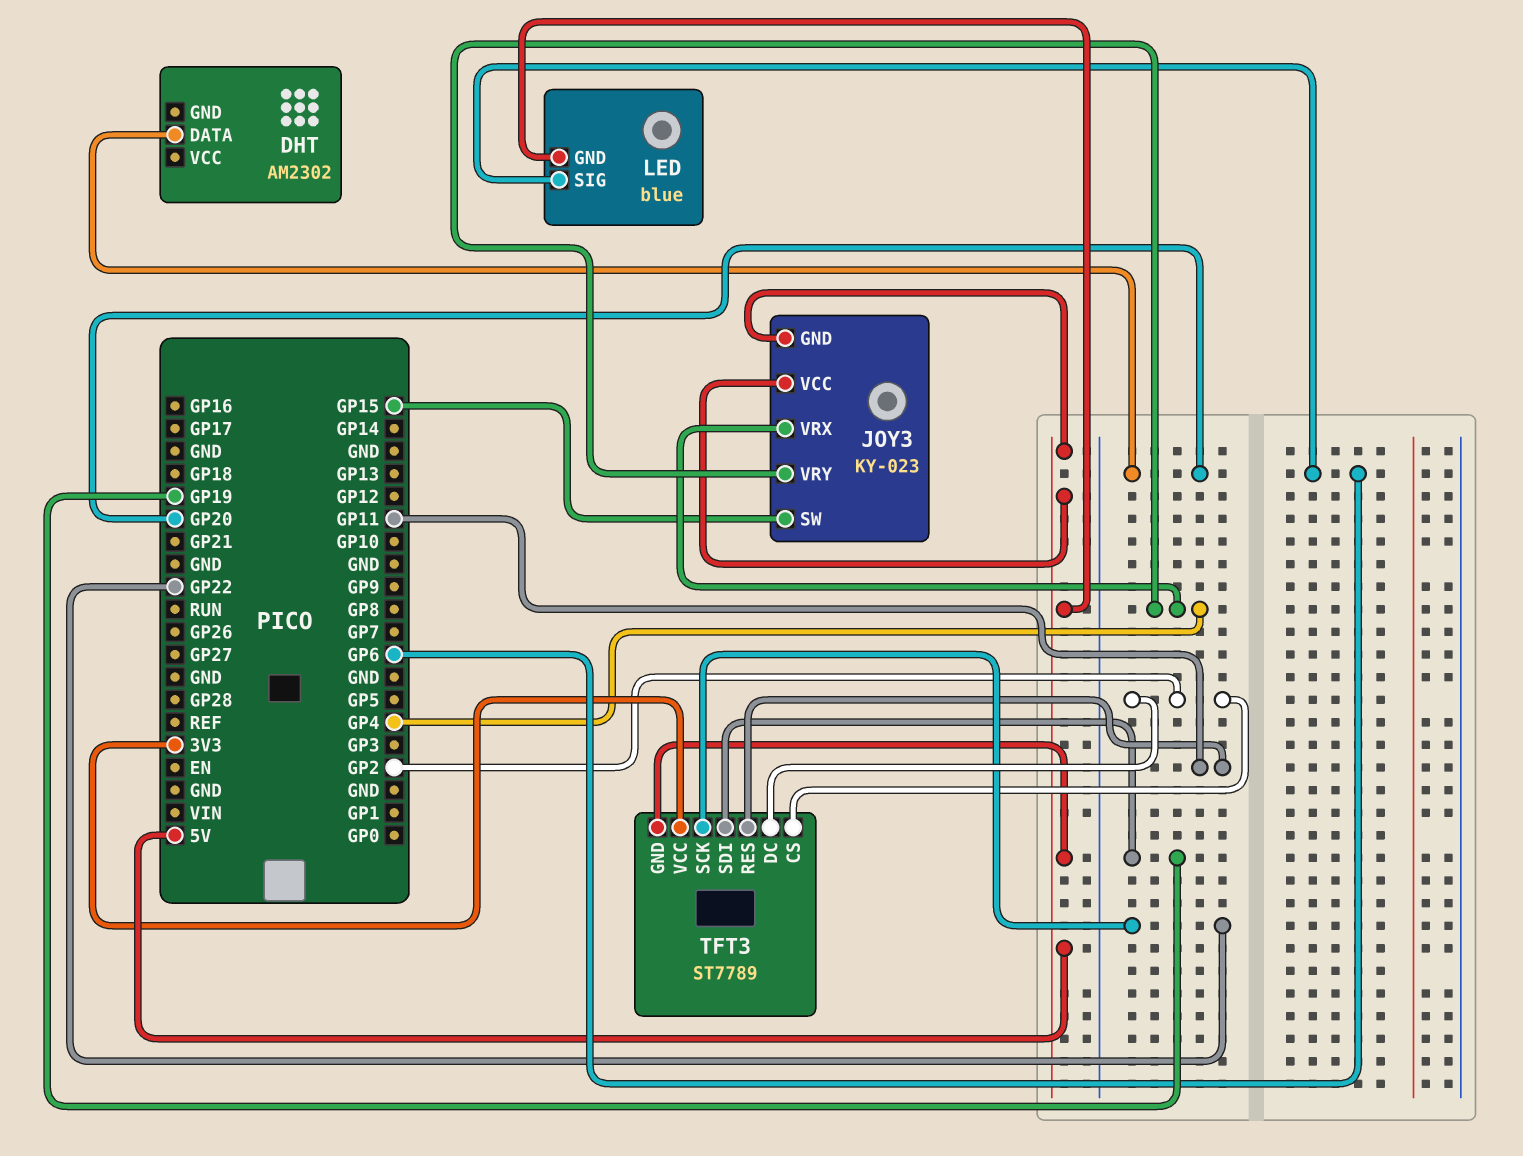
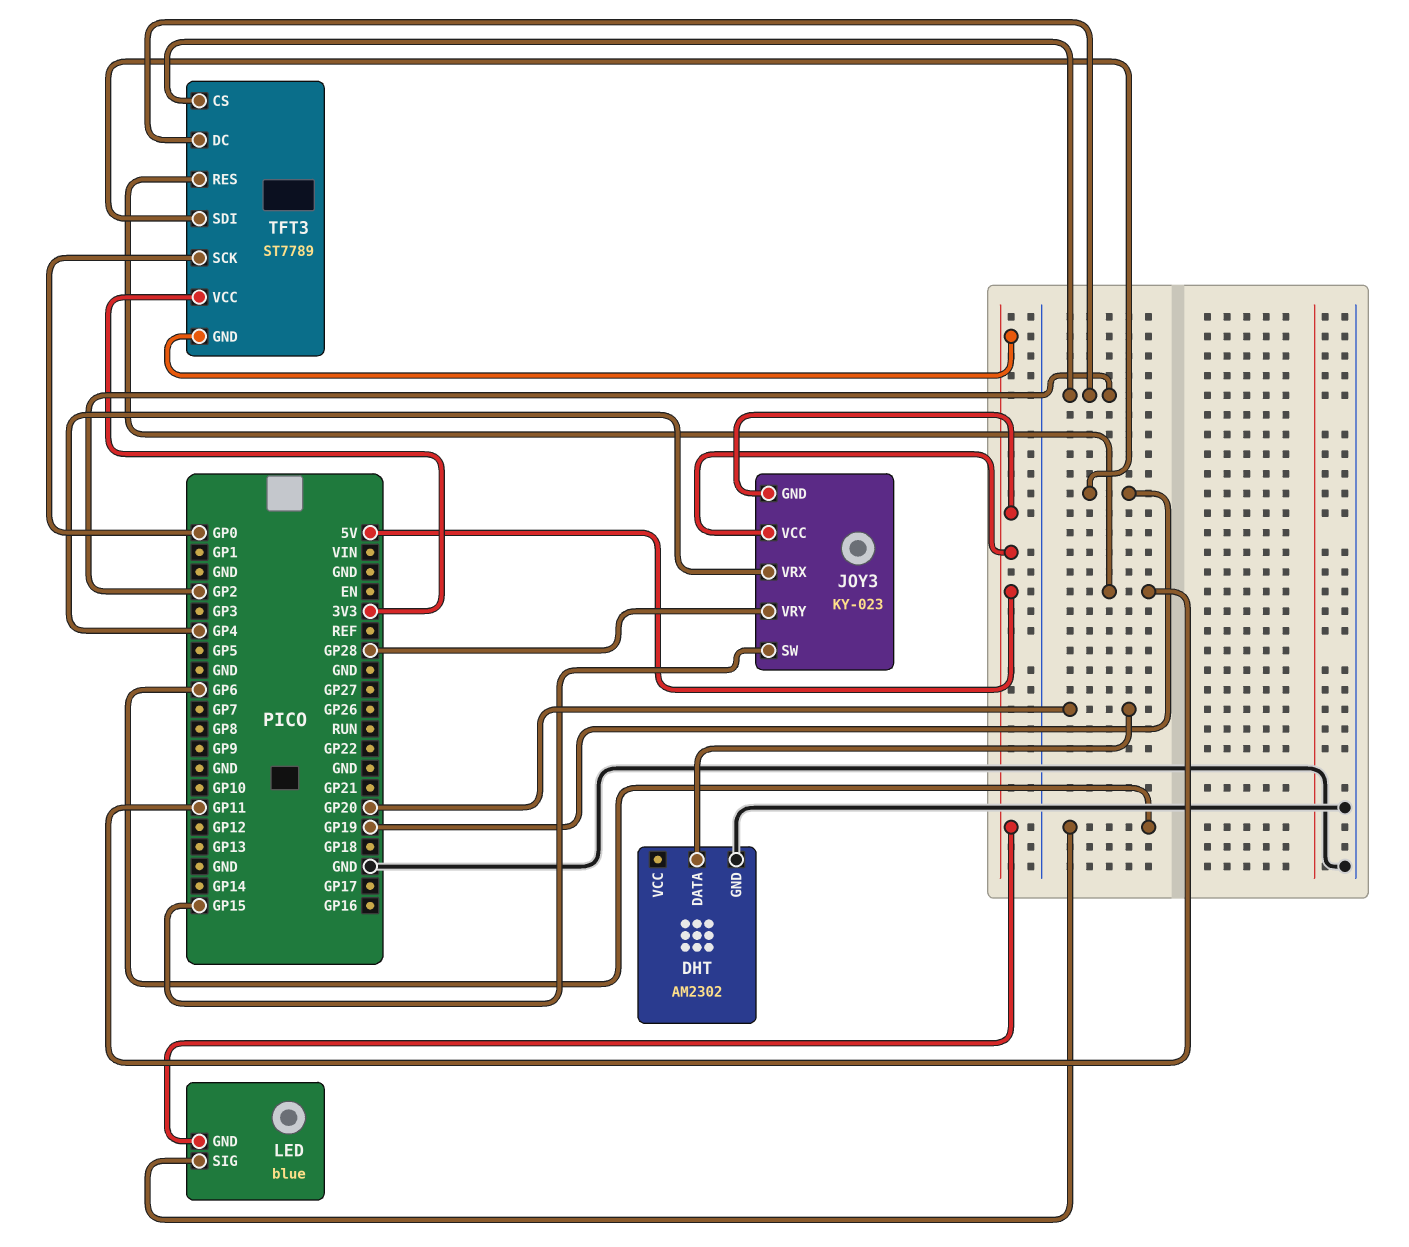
DHT pin GND: none -> GND
JOY3 pin VRY: GP4 -> GP28
TFT3 pin SCK: GP22 -> GP0

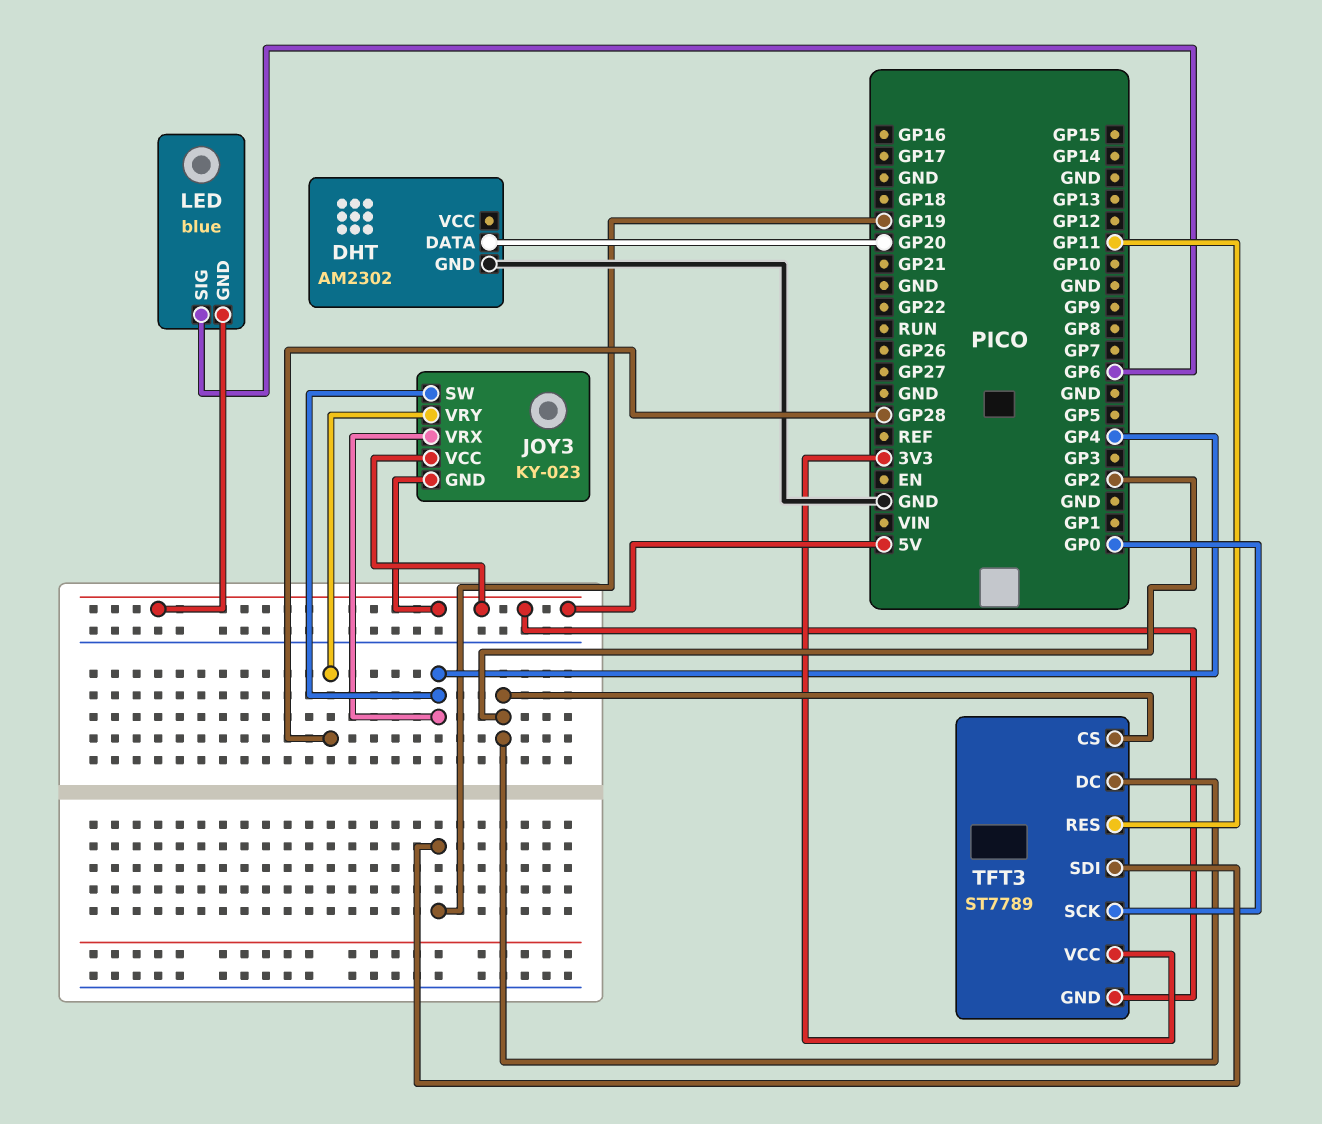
JOY3 pin SW: GP15 -> GP4

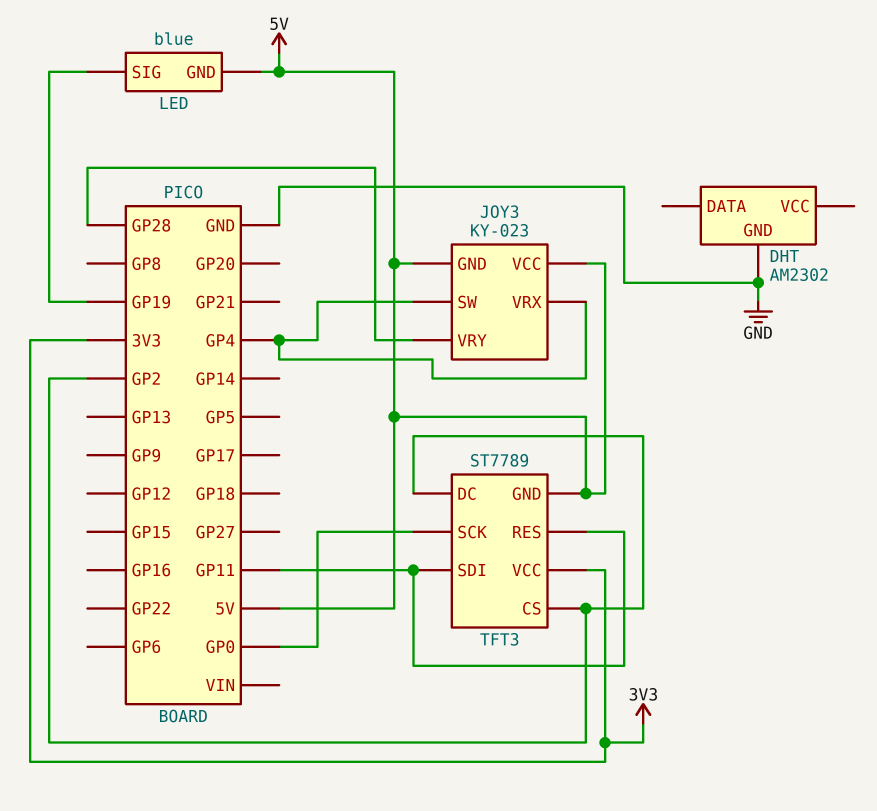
DHT pin DATA: GP20 -> none
LED pin SIG: GP6 -> GP19
TFT3 pin SDI: GP19 -> GP11

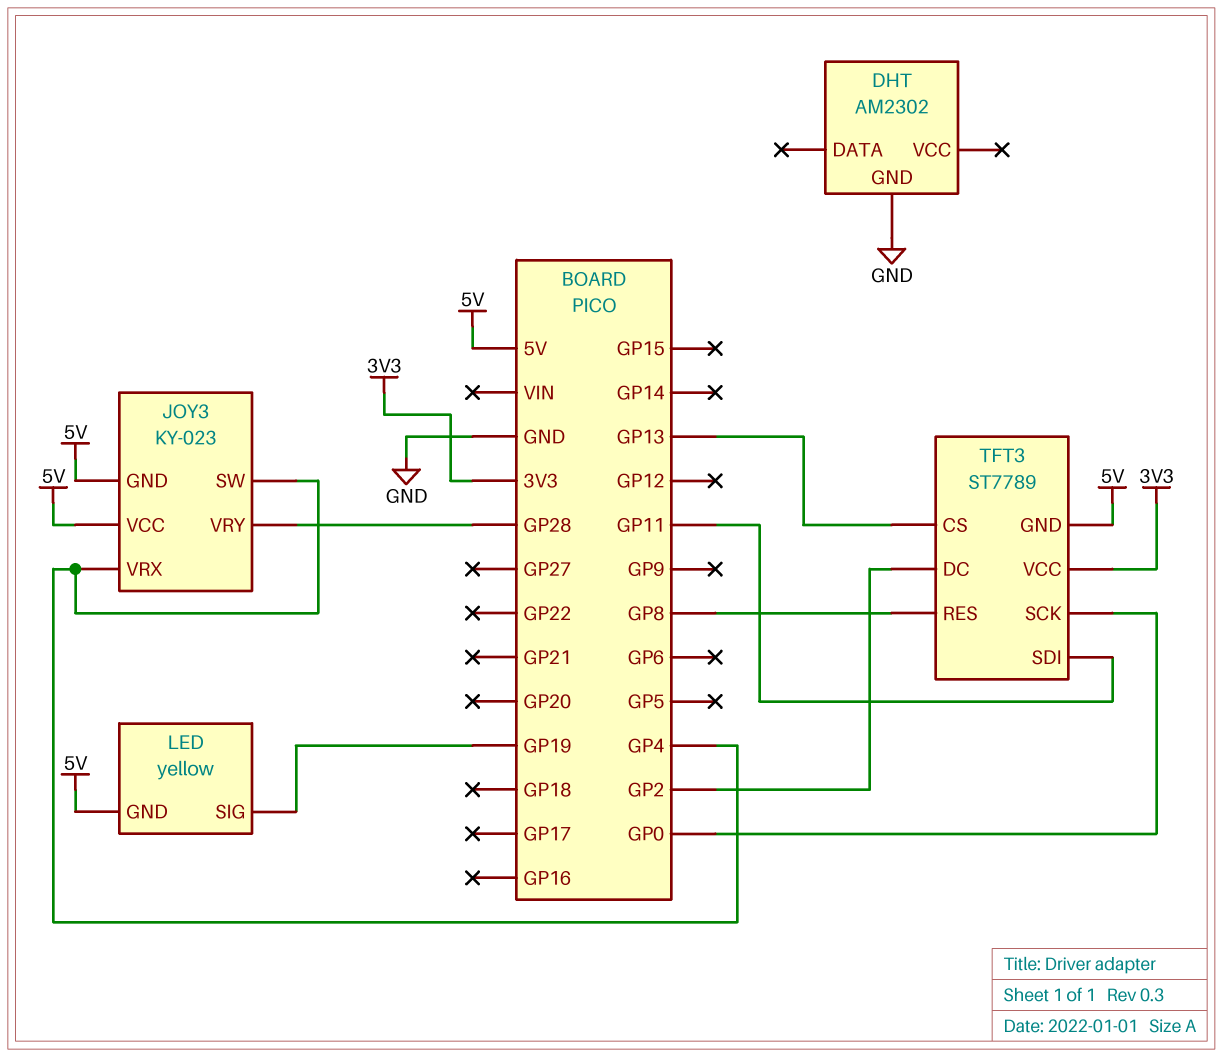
LED: blue -> yellow
TFT3 pin CS: GP2 -> GP13
TFT3 pin RES: GP11 -> GP8

